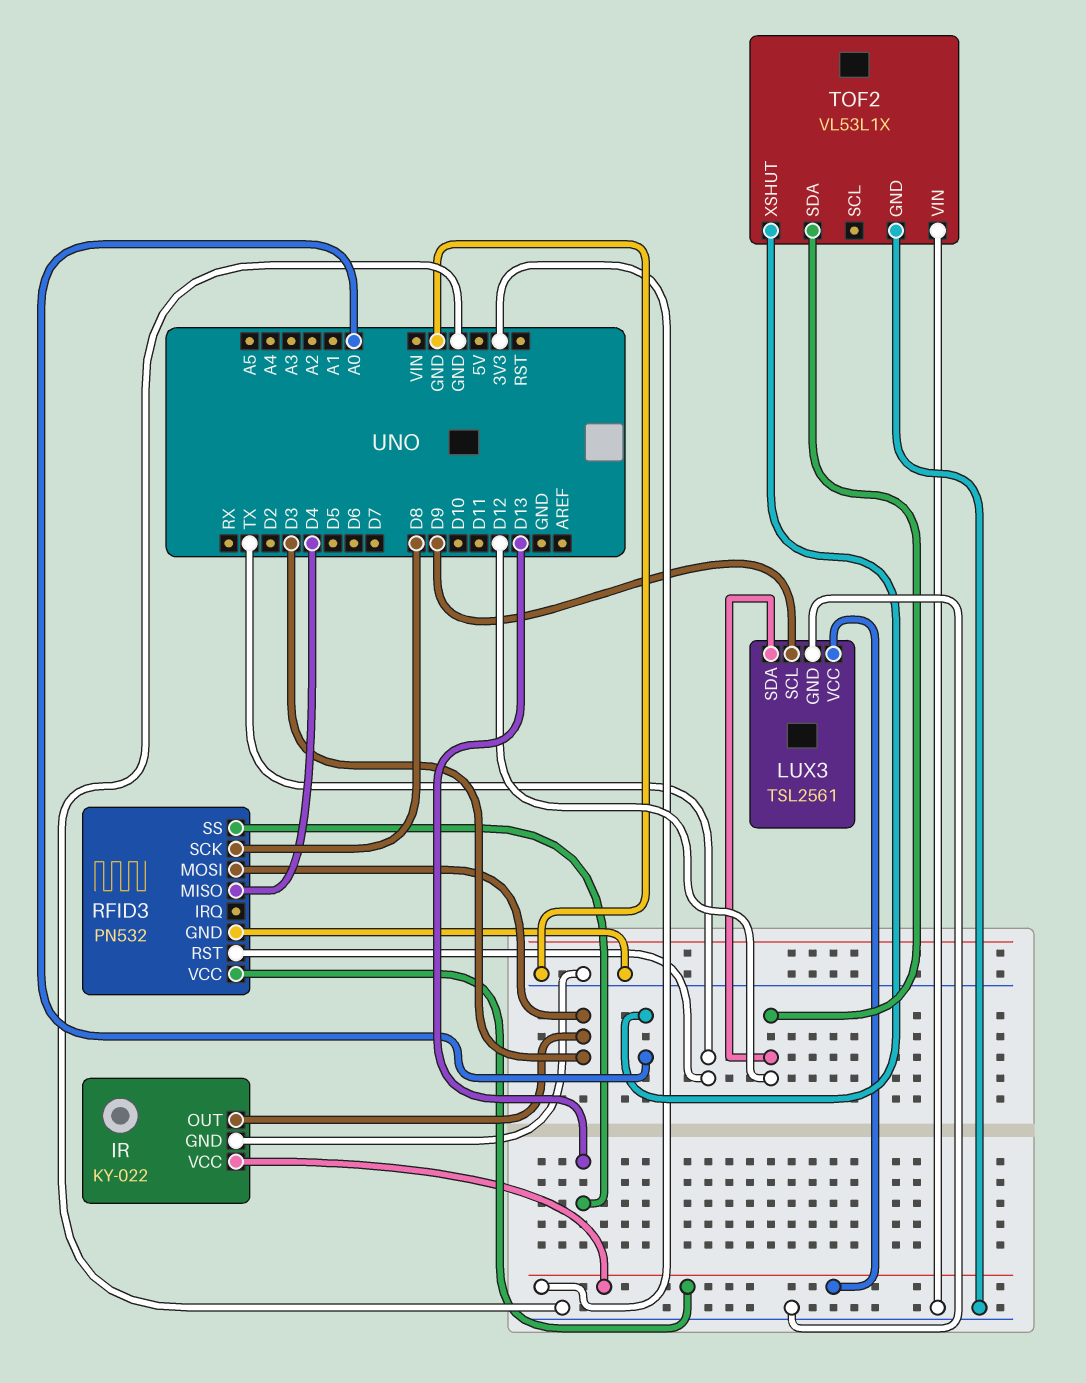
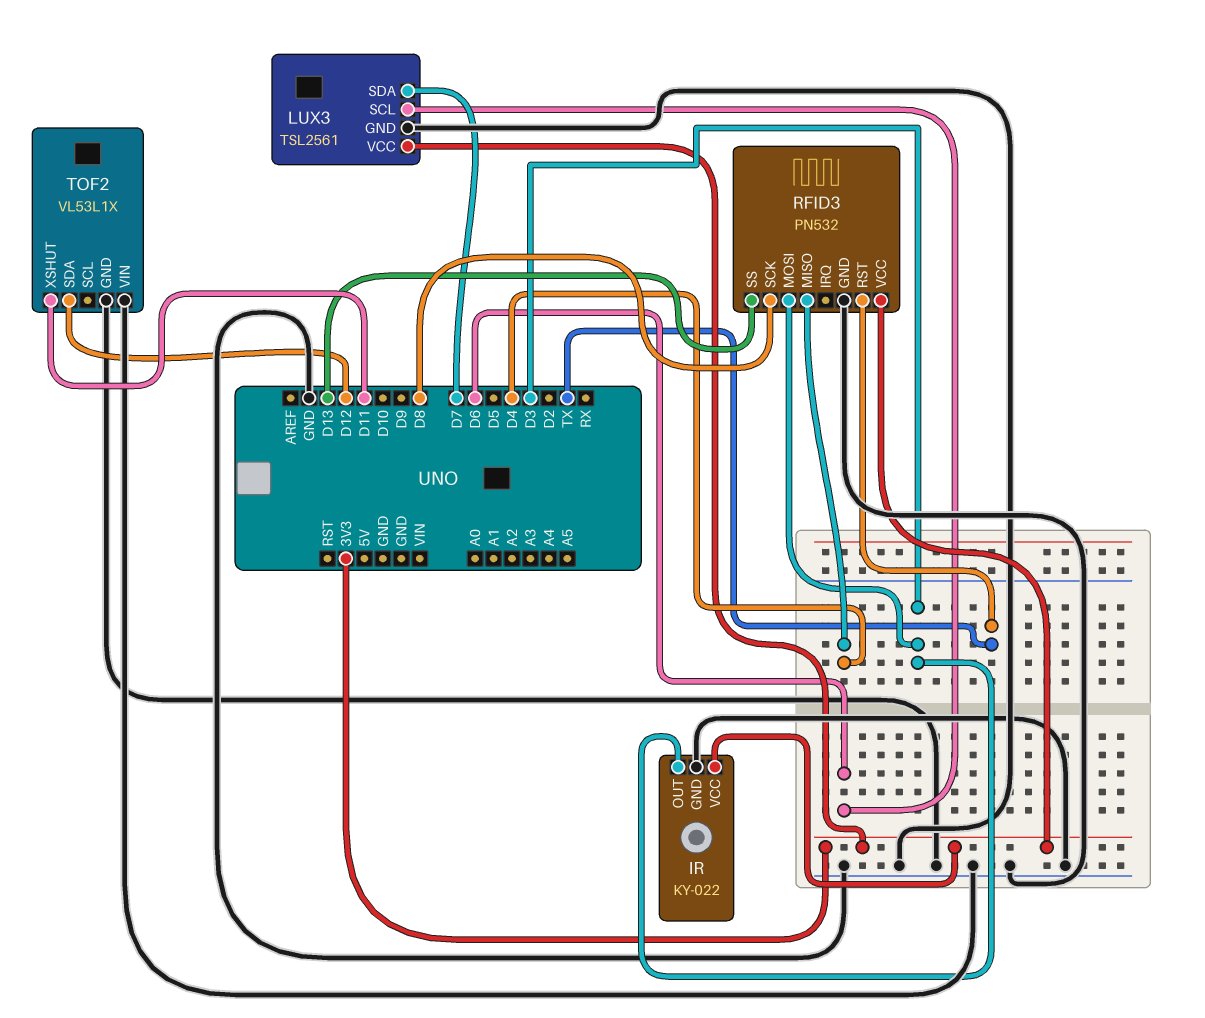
LUX3 pin SCL: D9 -> D6
LUX3 pin SDA: D12 -> D7
TOF2 pin XSHUT: A0 -> D11

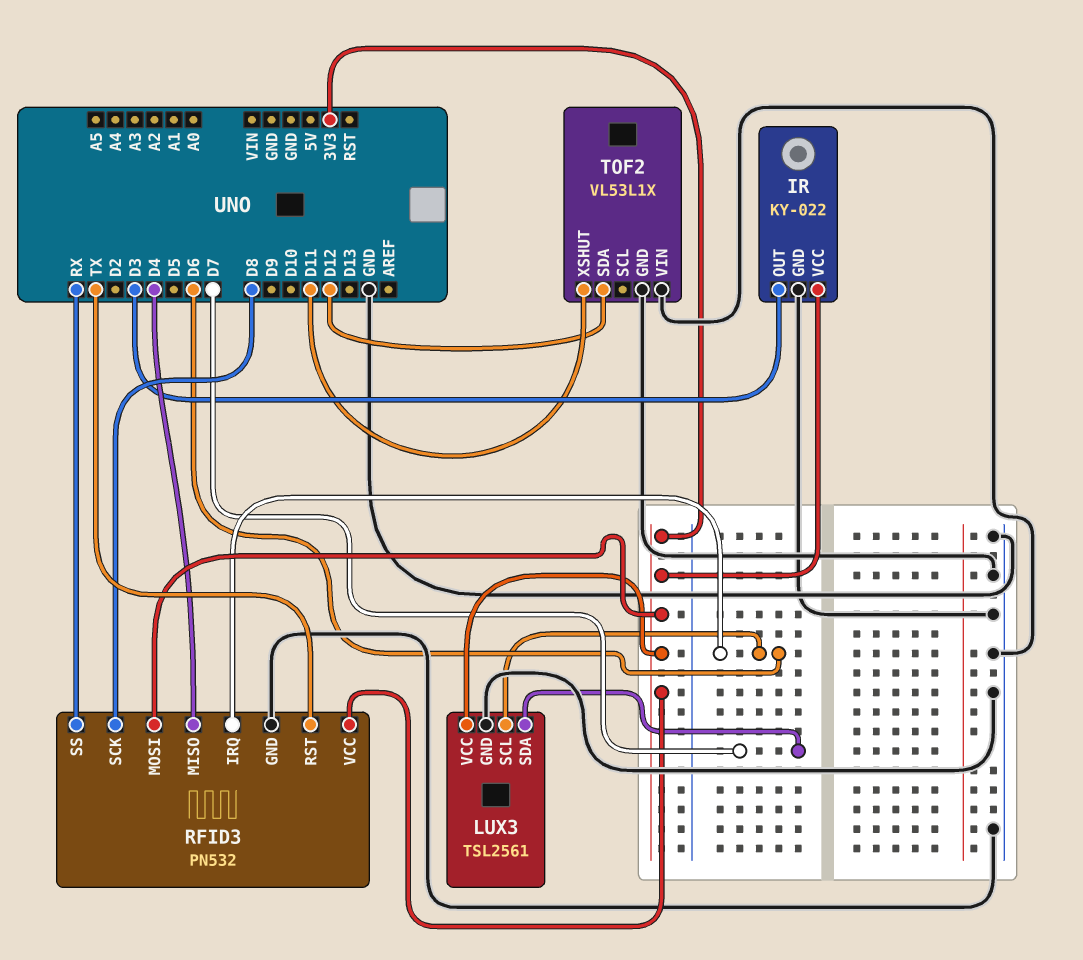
RFID3 pin IRQ: none -> D6
RFID3 pin MOSI: D3 -> 3V3
RFID3 pin SS: D13 -> RX

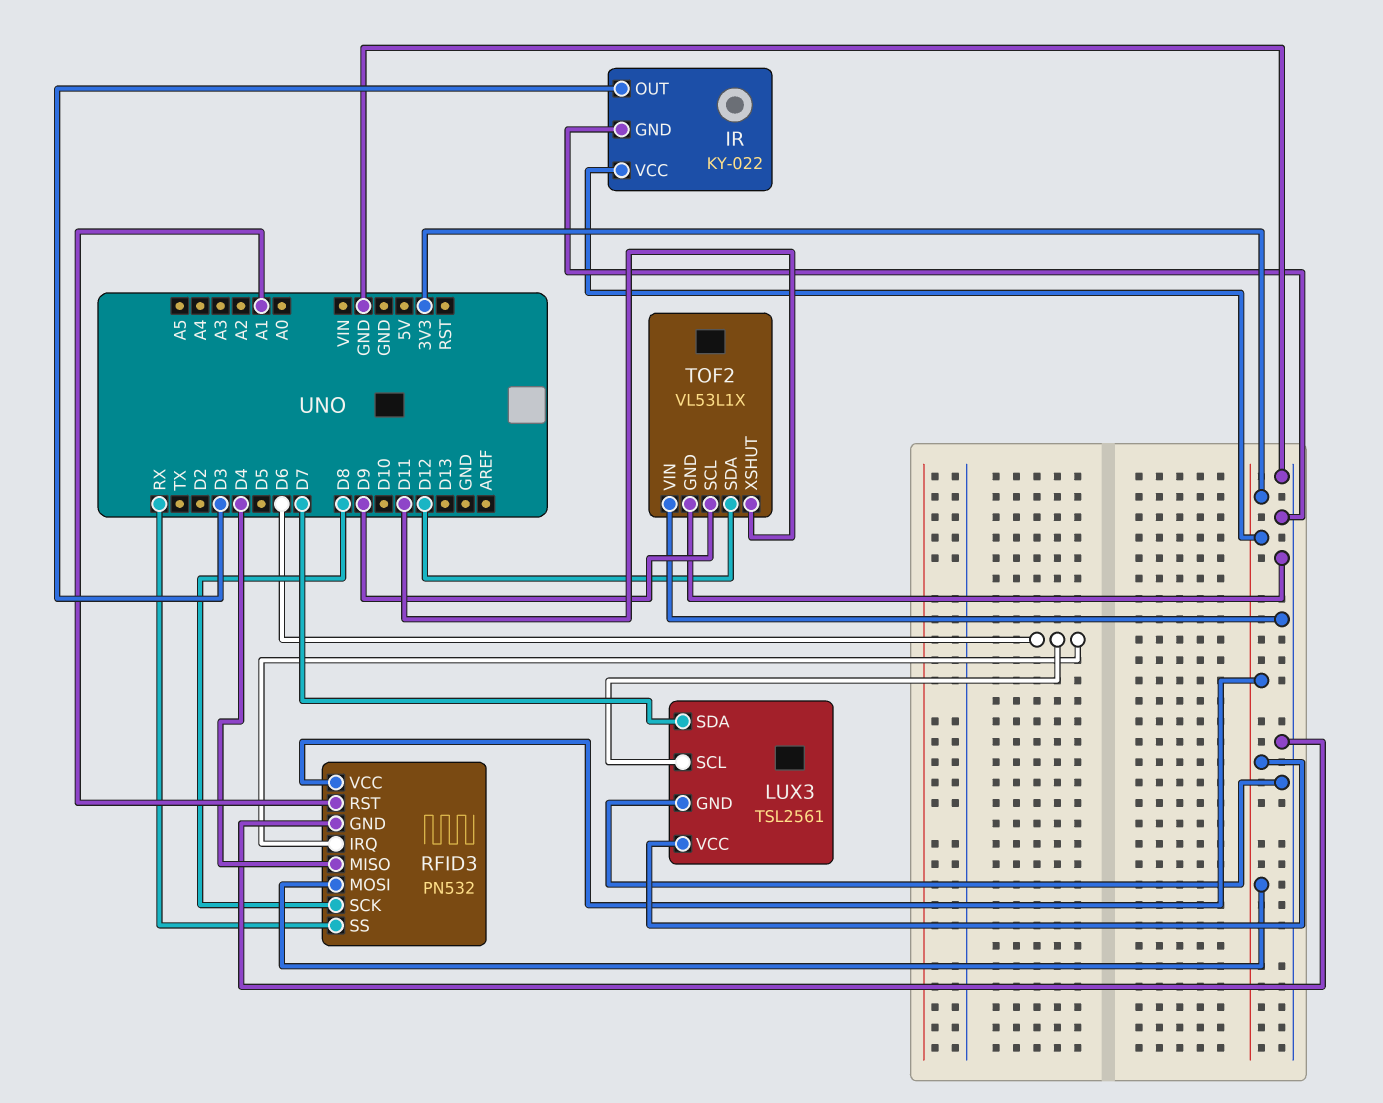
RFID3 pin RST: TX -> A1
TOF2 pin SCL: none -> D9

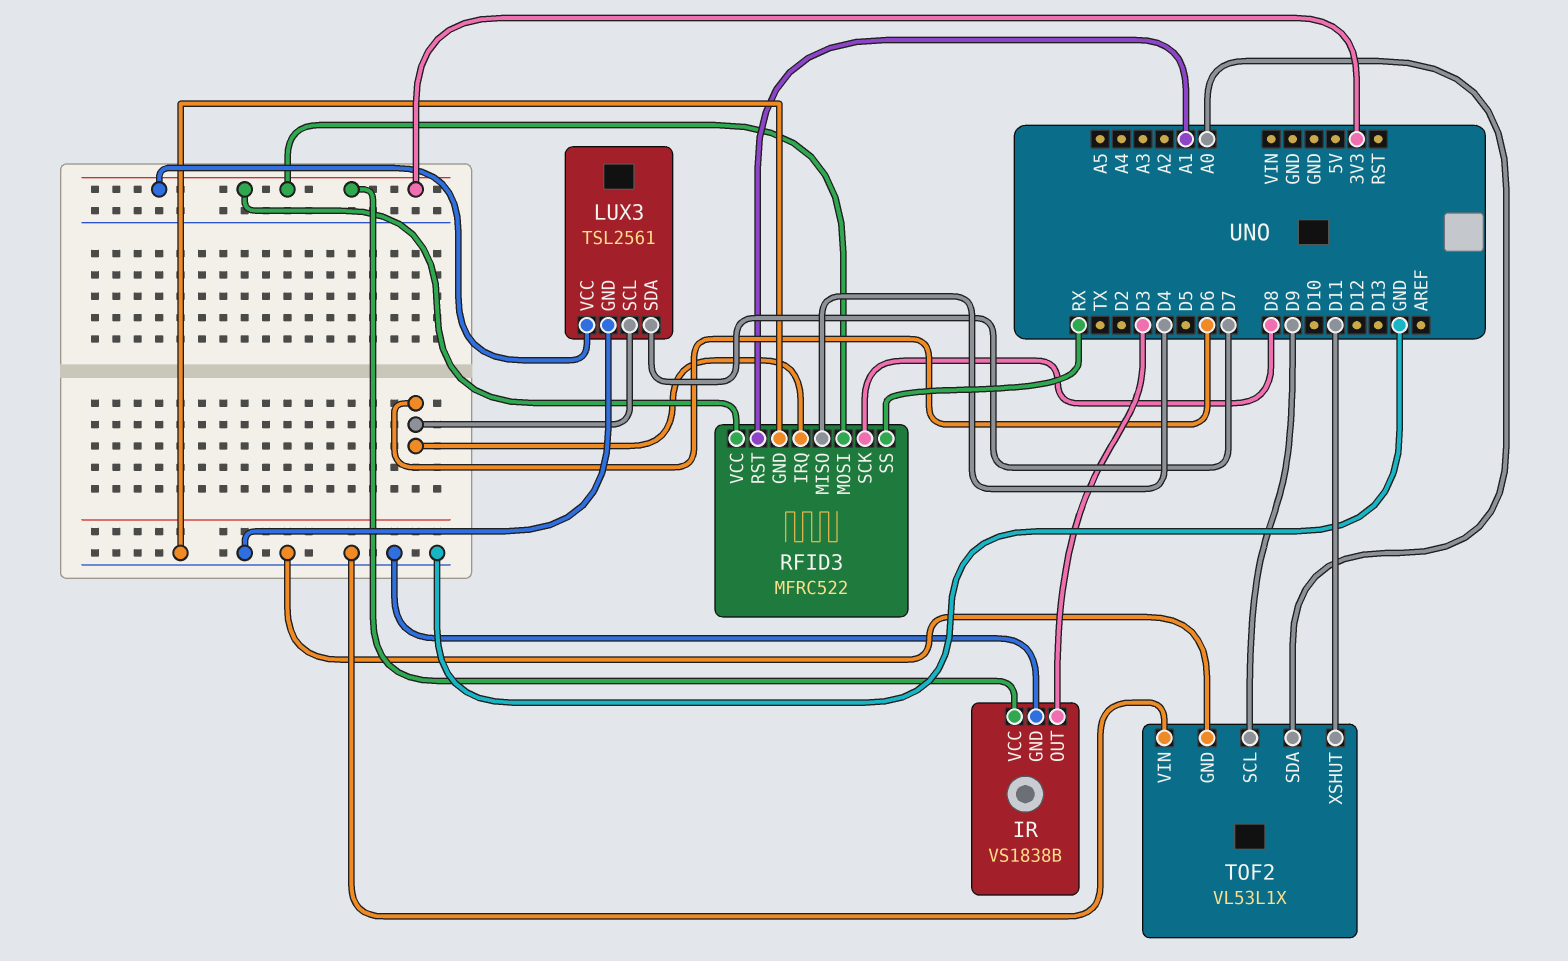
IR: KY-022 -> VS1838B
RFID3: PN532 -> MFRC522
TOF2 pin SDA: D12 -> A0

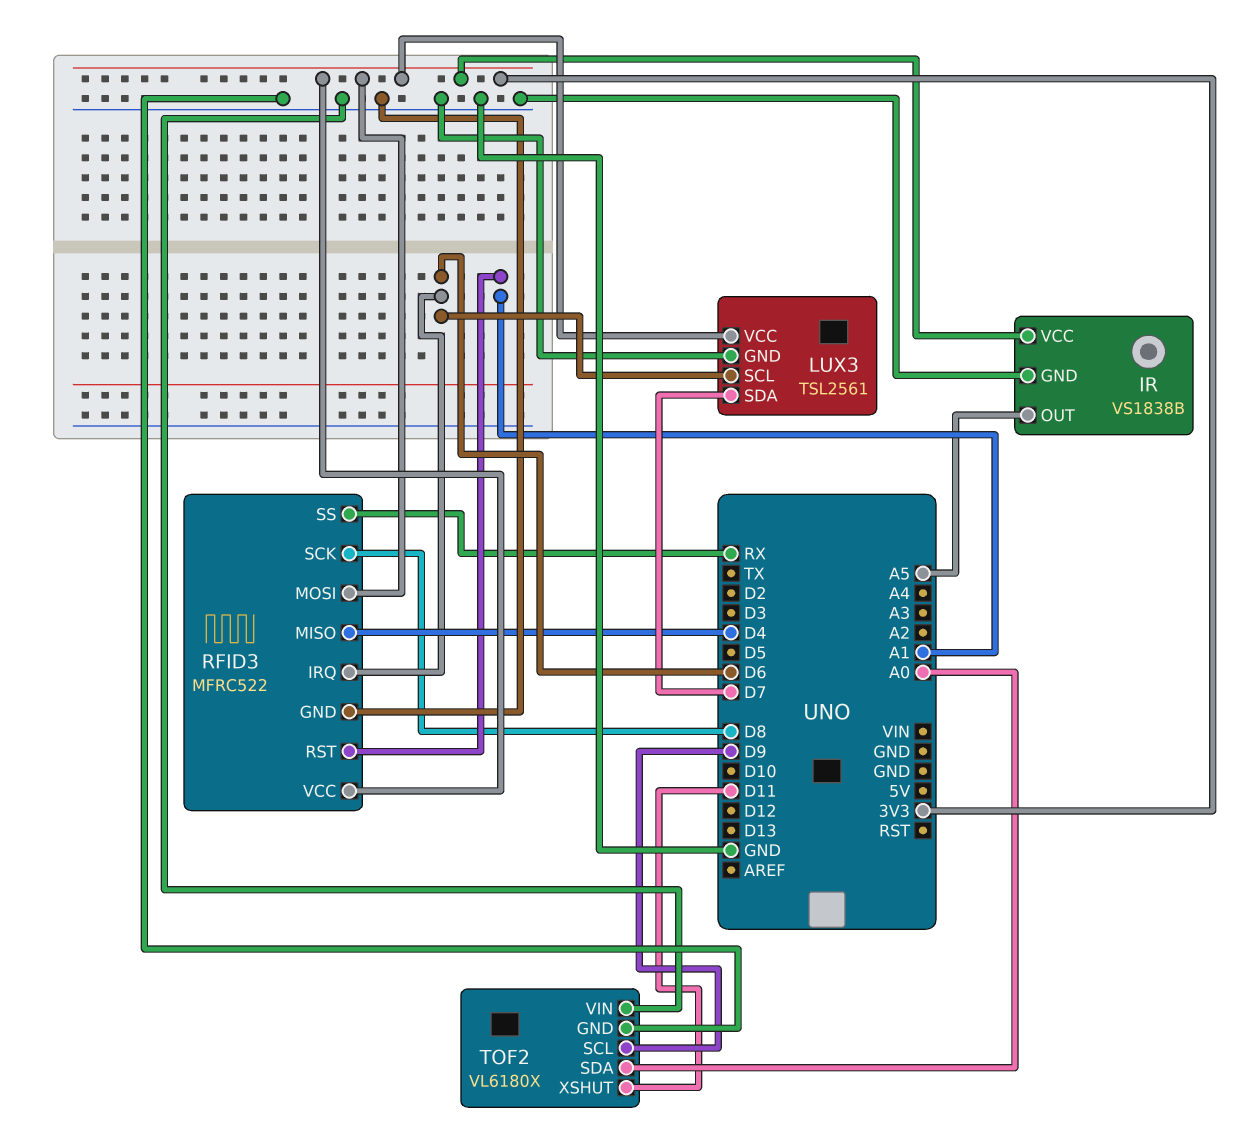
IR pin OUT: D3 -> A5
TOF2: VL53L1X -> VL6180X

